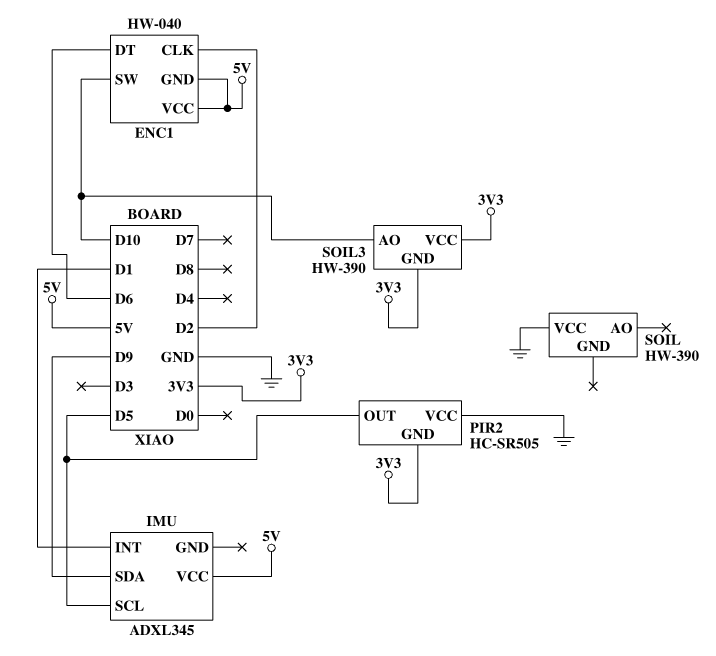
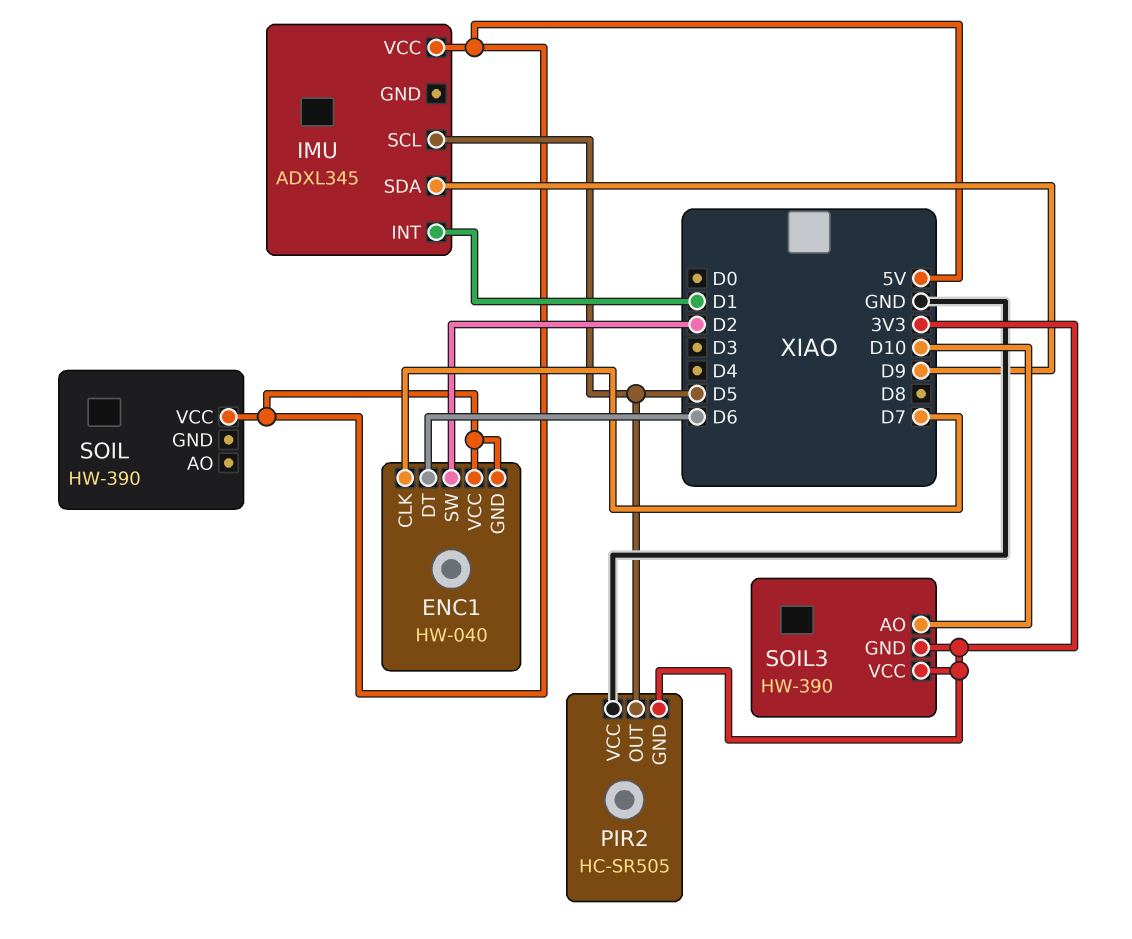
ENC1 pin CLK: D2 -> D7
ENC1 pin SW: D10 -> D2
SOIL pin VCC: GND -> 5V

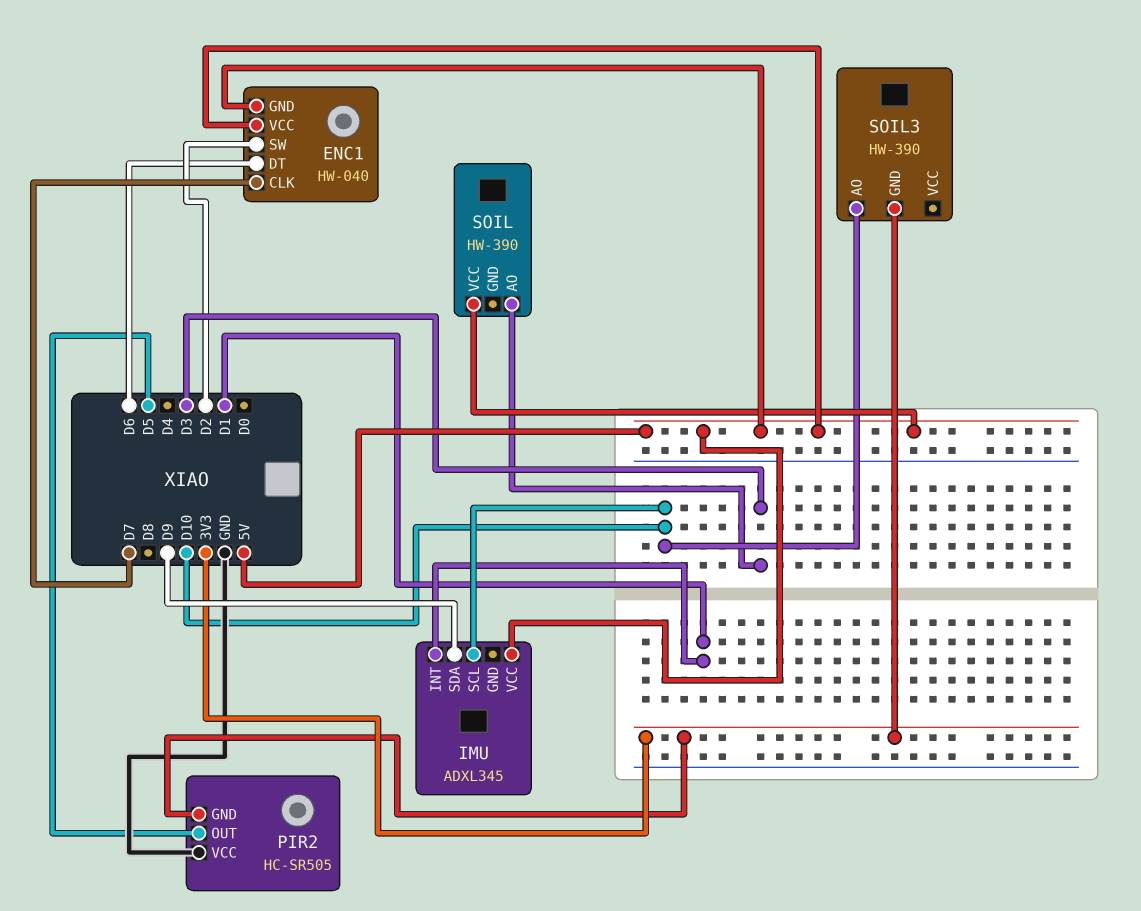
IMU pin SCL: D5 -> D10
SOIL pin AO: none -> D3
SOIL3 pin VCC: 3V3 -> none

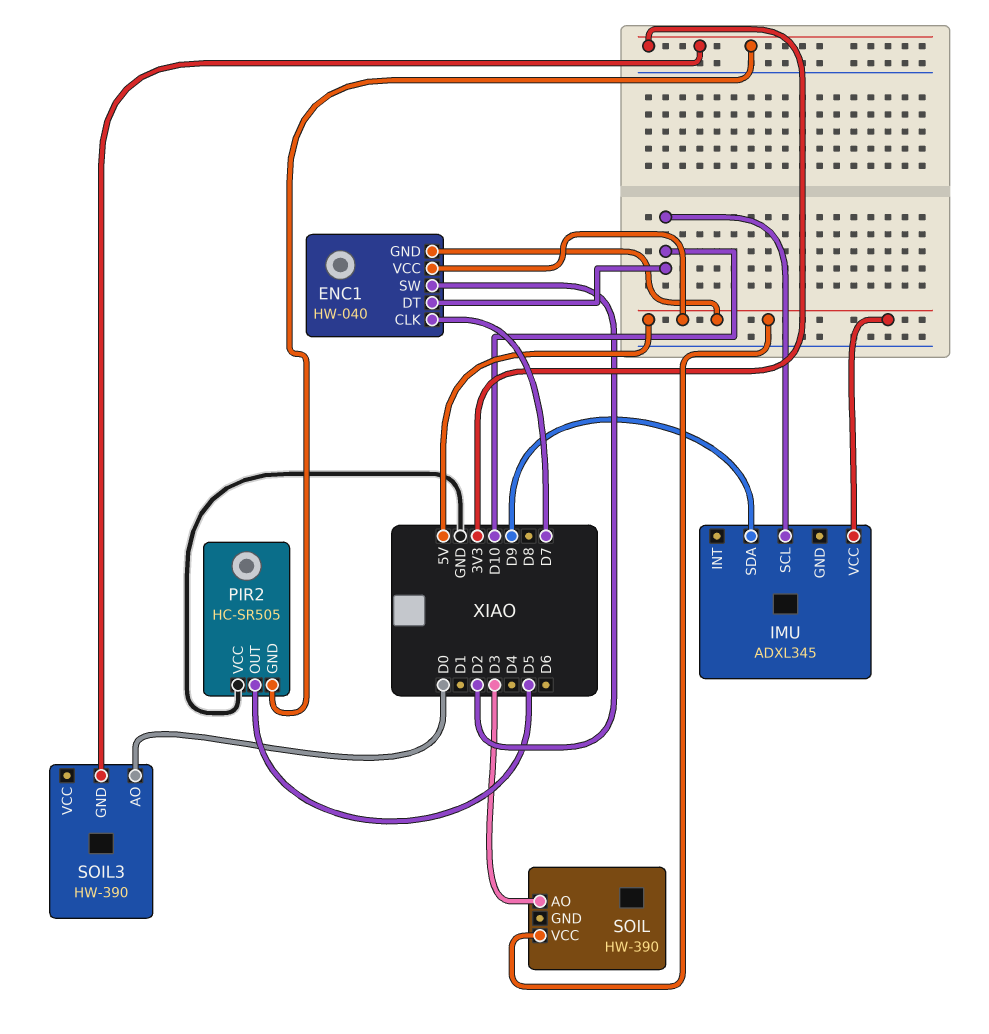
ENC1 pin DT: D6 -> D10
IMU pin INT: D1 -> none
SOIL3 pin AO: D10 -> D0

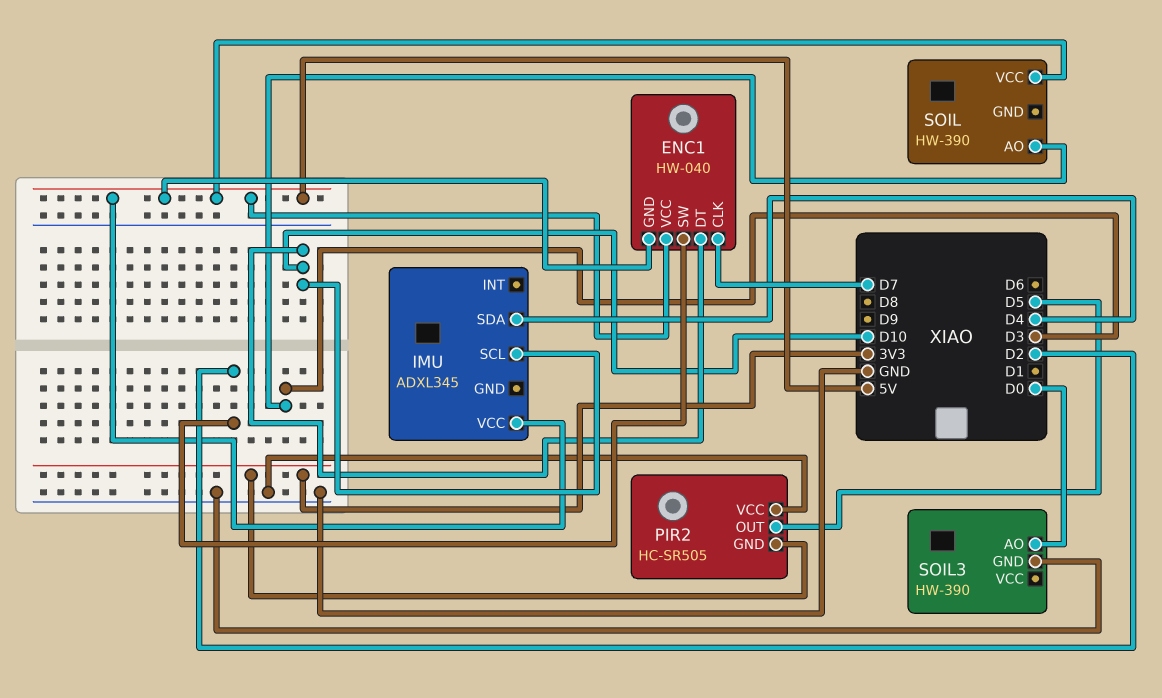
IMU pin SDA: D9 -> D4
SOIL3 pin GND: 3V3 -> GND

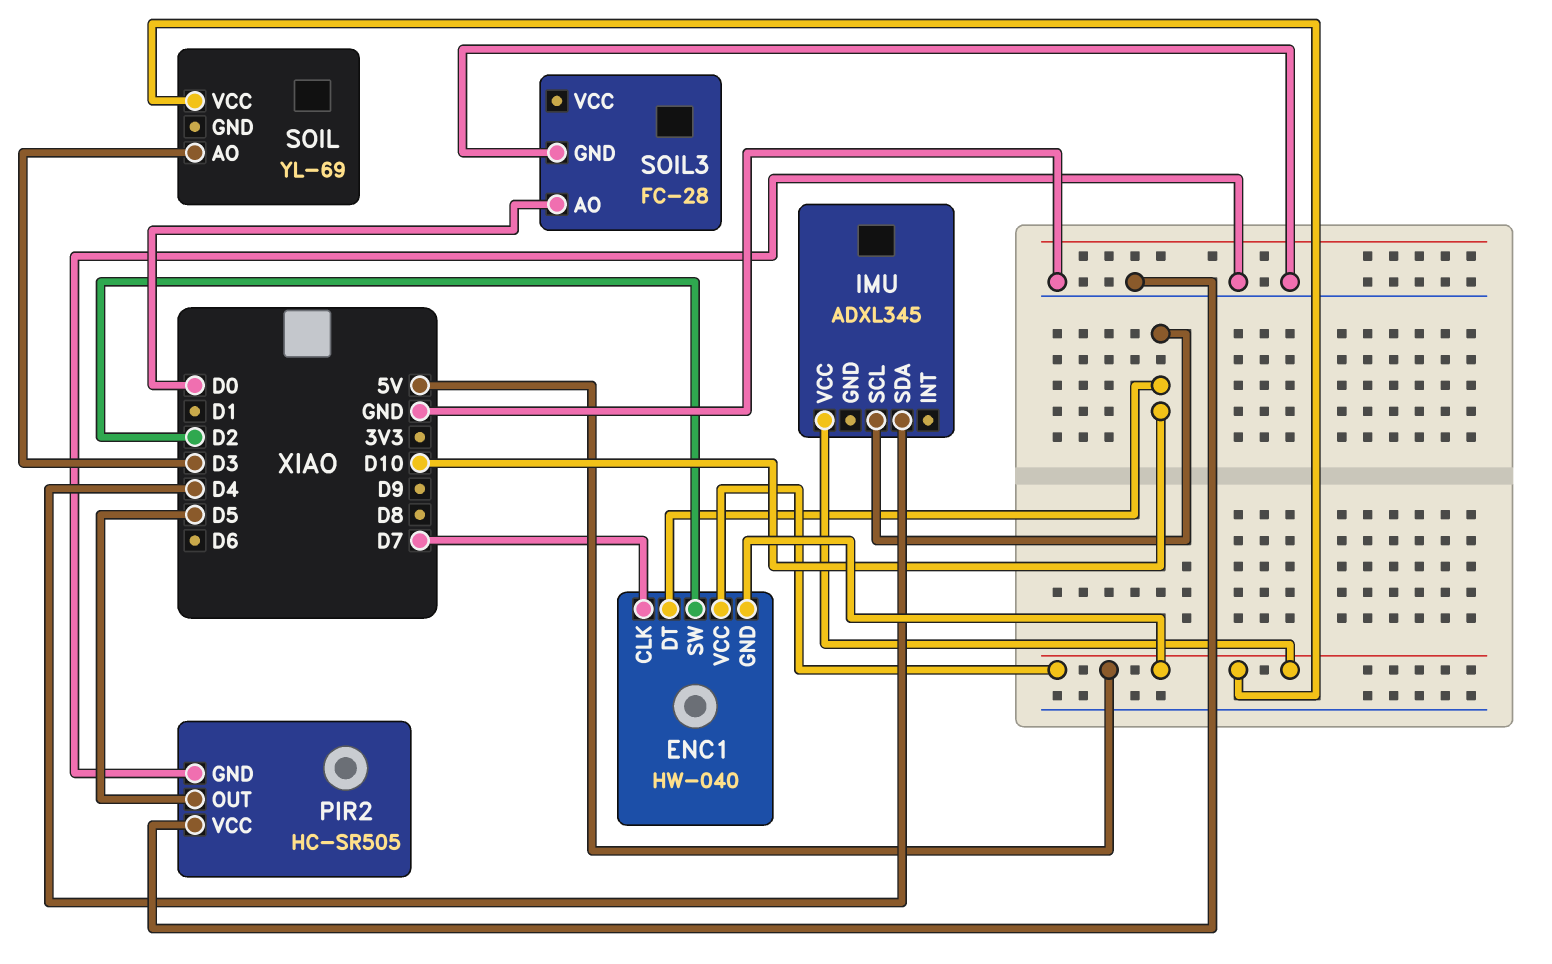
PIR2 pin GND: 3V3 -> GND
SOIL: HW-390 -> YL-69
SOIL3: HW-390 -> FC-28

